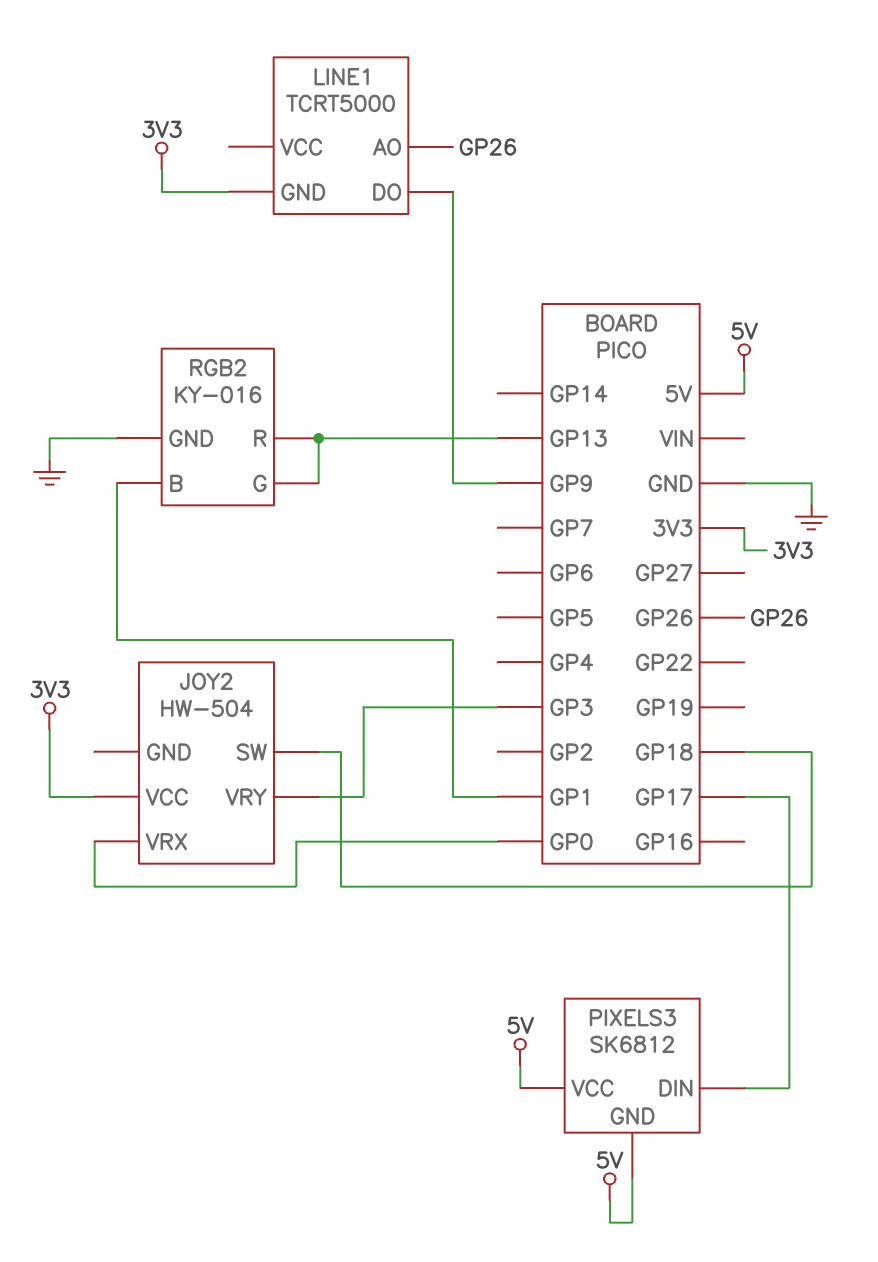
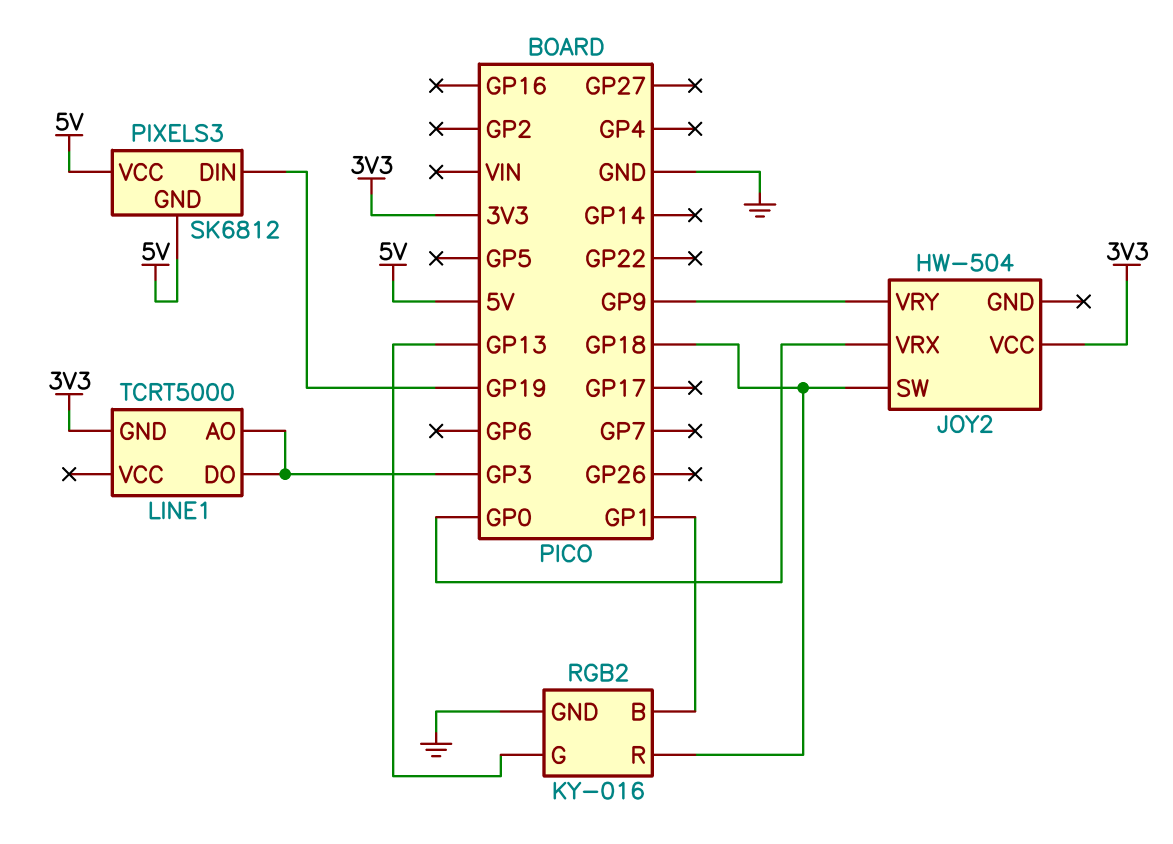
JOY2 pin VRY: GP3 -> GP9
LINE1 pin AO: GP26 -> GP3
LINE1 pin DO: GP9 -> GP3
PIXELS3 pin DIN: GP17 -> GP19
RGB2 pin R: GP13 -> GP18

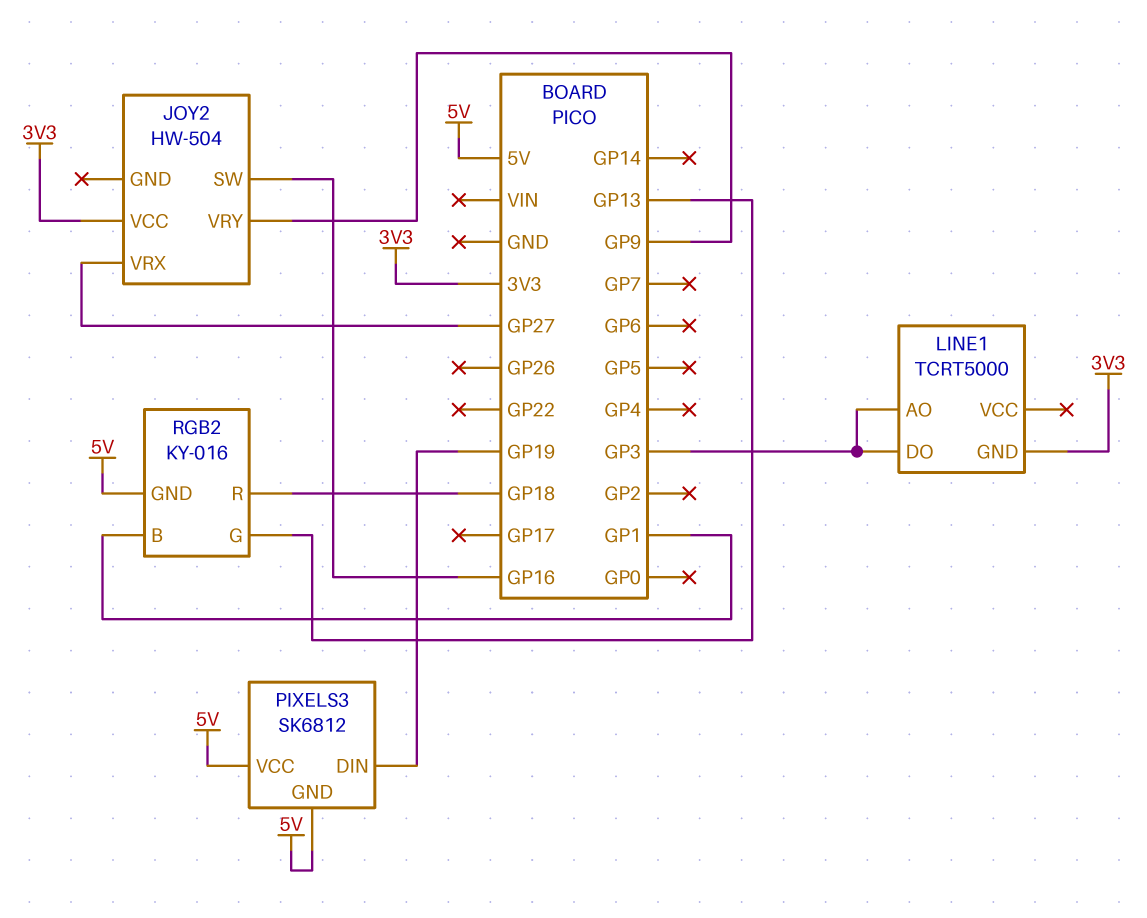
JOY2 pin SW: GP18 -> GP16
JOY2 pin VRX: GP0 -> GP27
RGB2 pin GND: GND -> 5V

